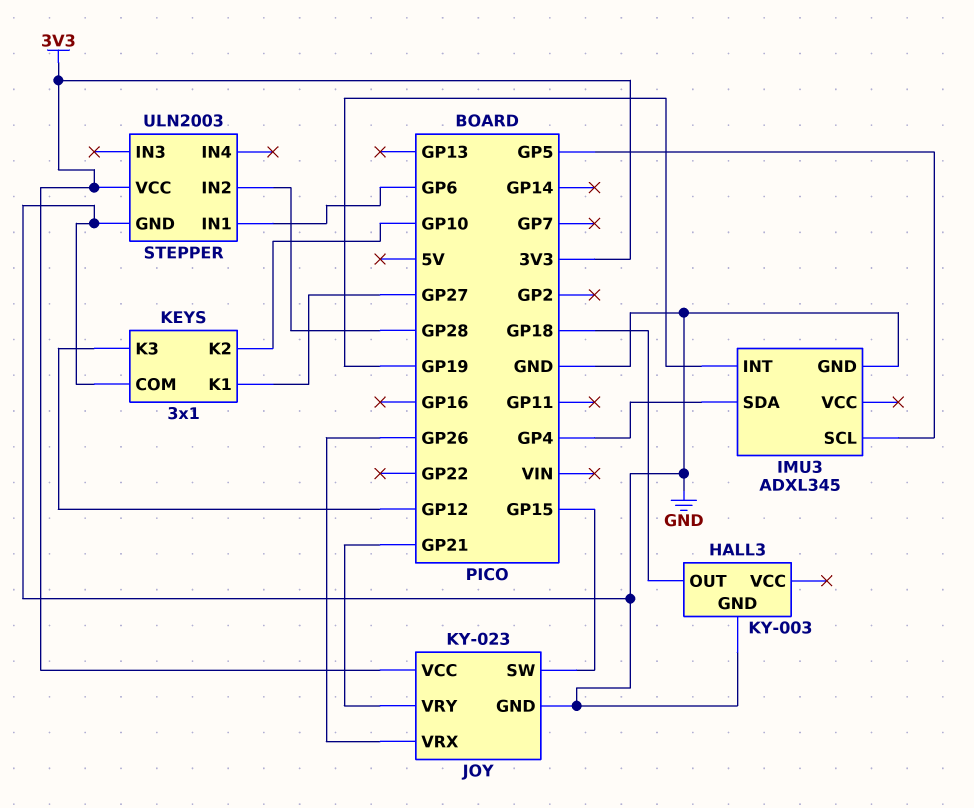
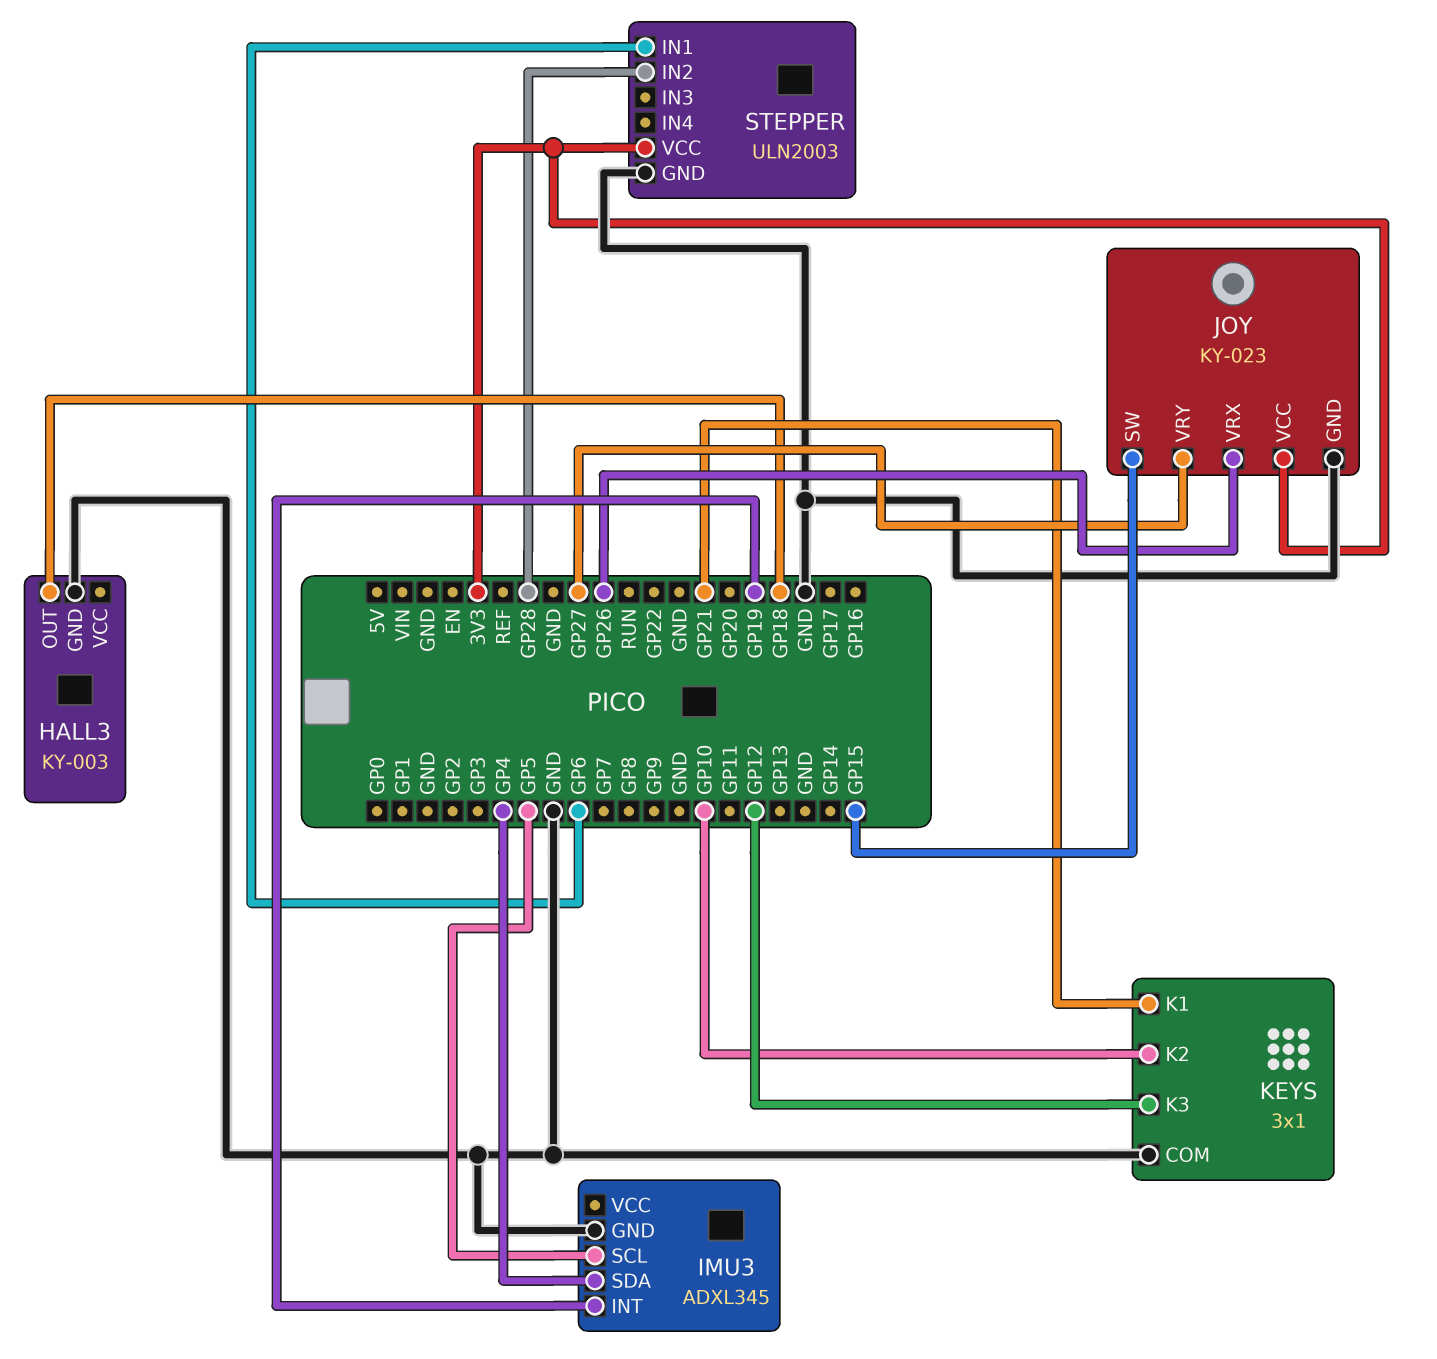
JOY pin VRY: GP21 -> GP27
KEYS pin K1: GP27 -> GP21

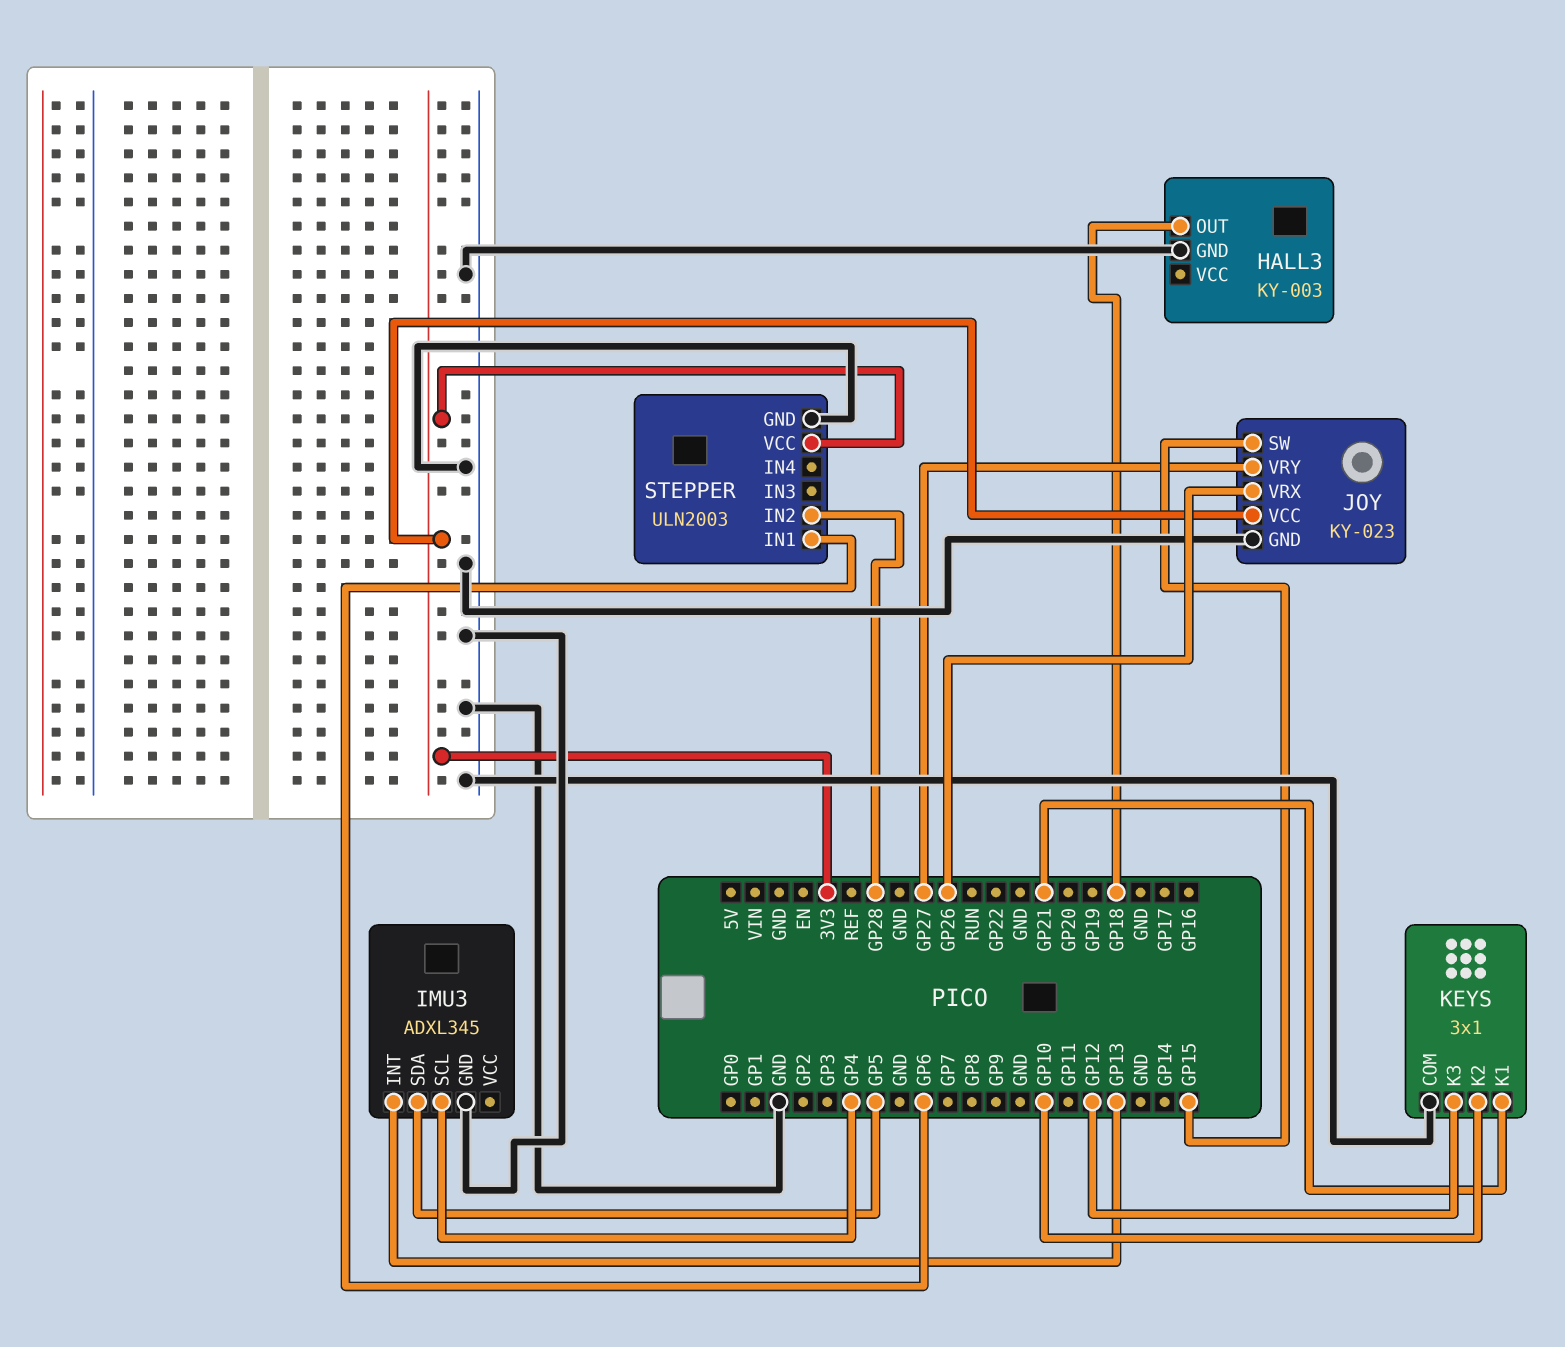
IMU3 pin INT: GP19 -> GP13
IMU3 pin SCL: GP5 -> GP4
IMU3 pin SDA: GP4 -> GP5

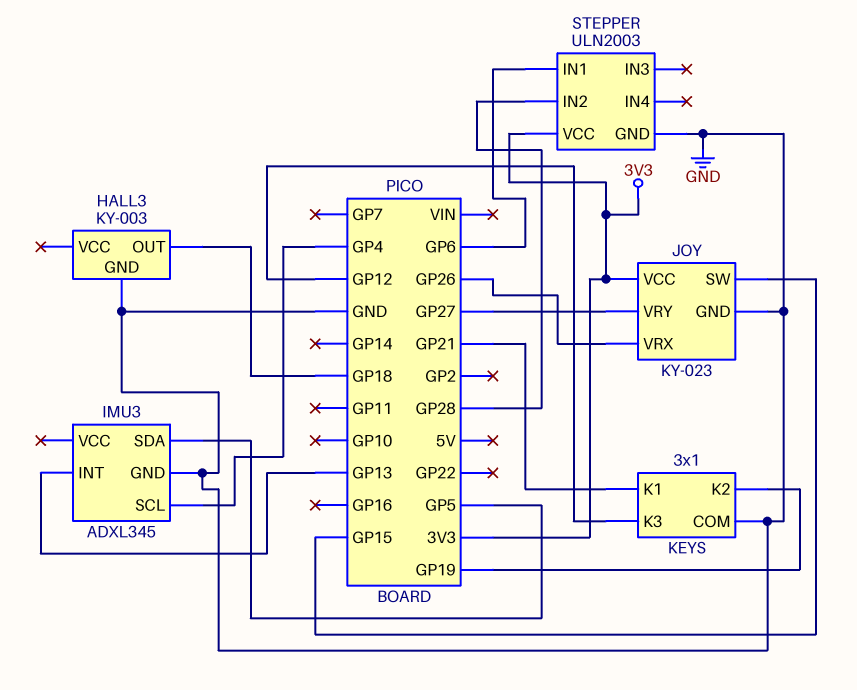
KEYS pin K2: GP10 -> GP19

